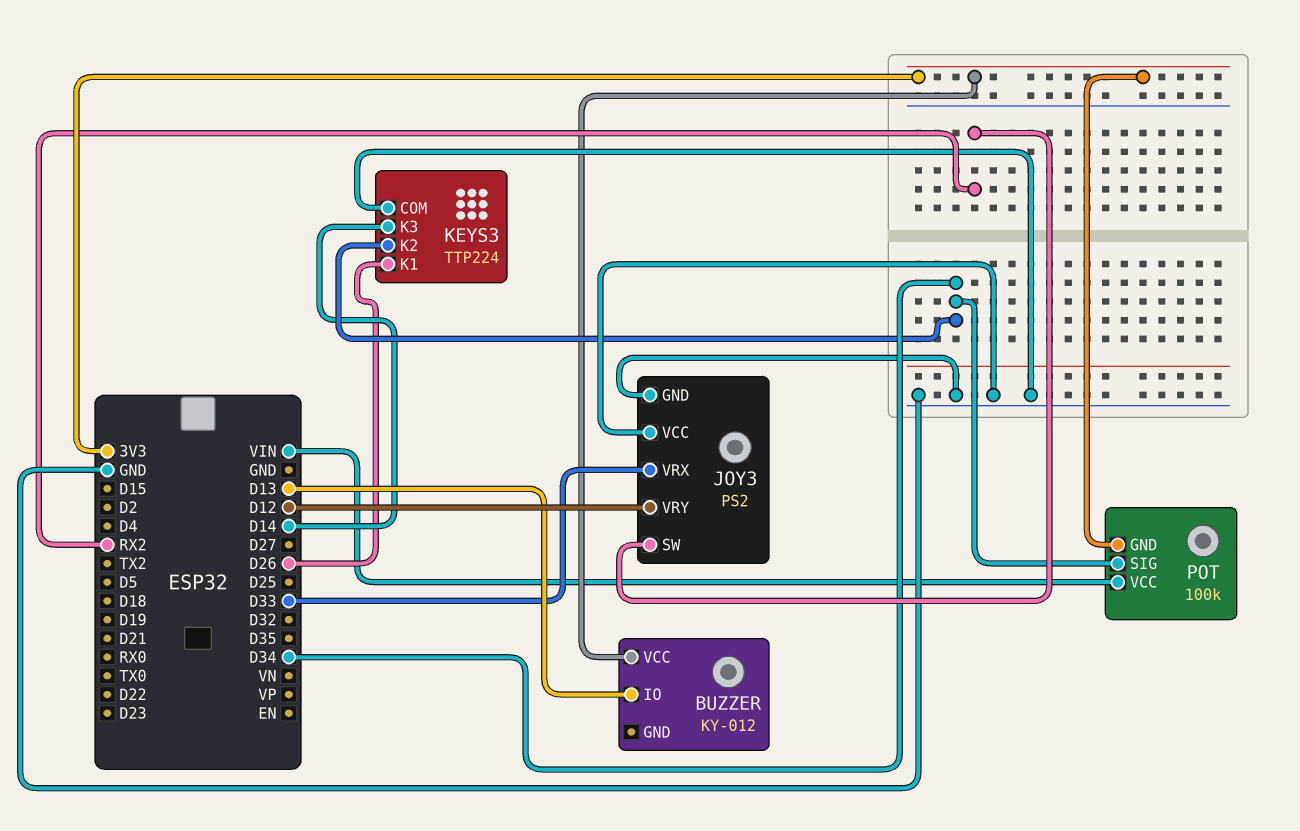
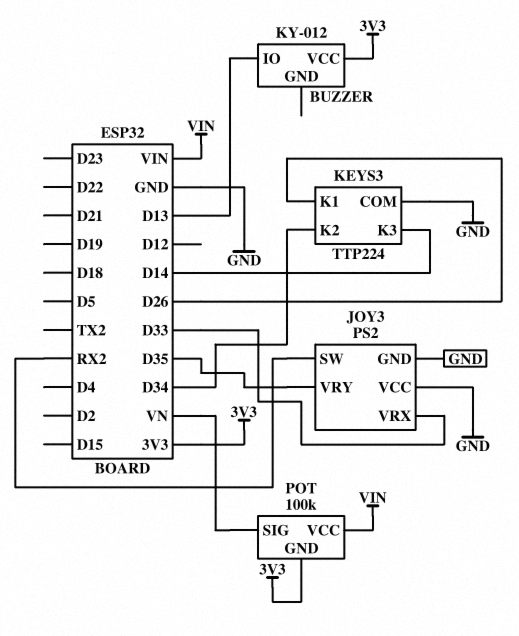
JOY3 pin VRY: D12 -> D35
POT pin SIG: D34 -> VN

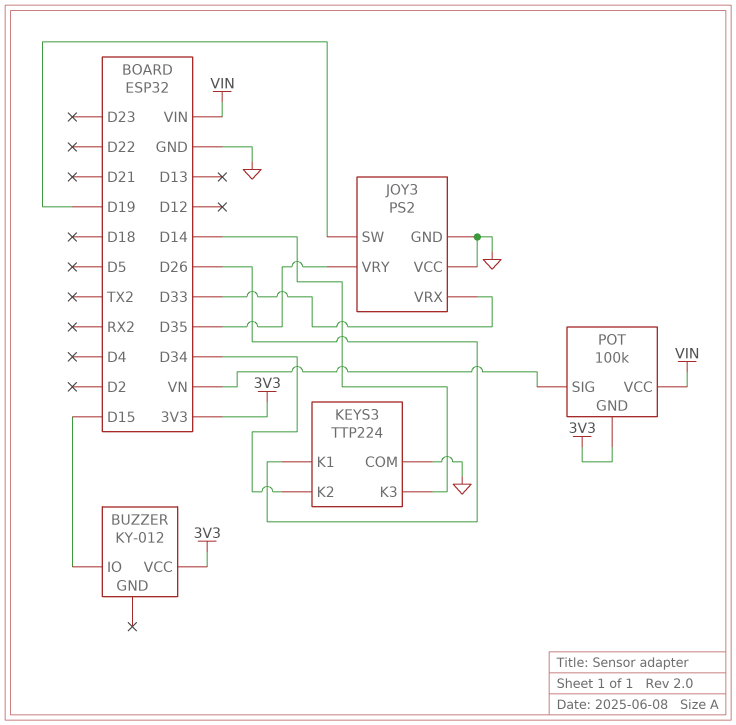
BUZZER pin IO: D13 -> D15
JOY3 pin SW: RX2 -> D19

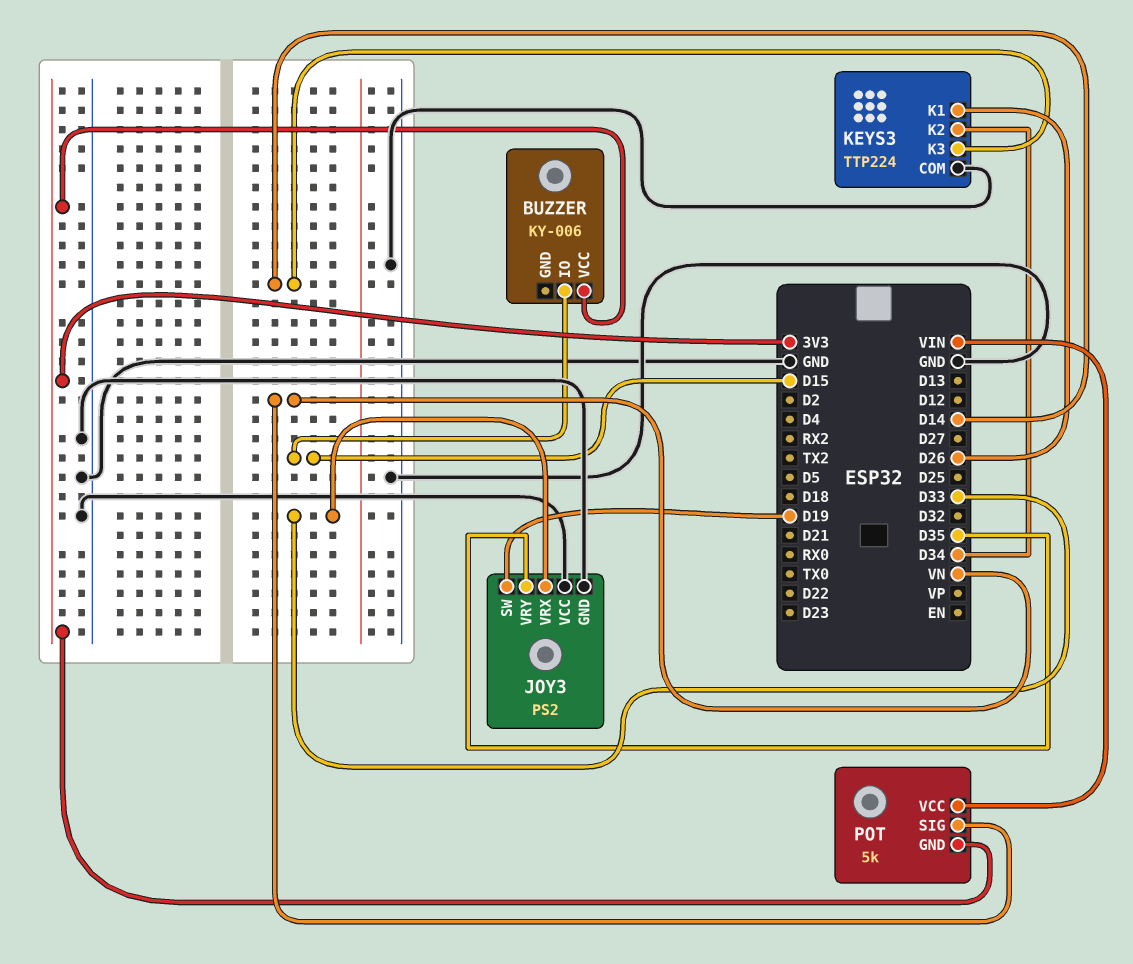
BUZZER: KY-012 -> KY-006
POT: 100k -> 5k

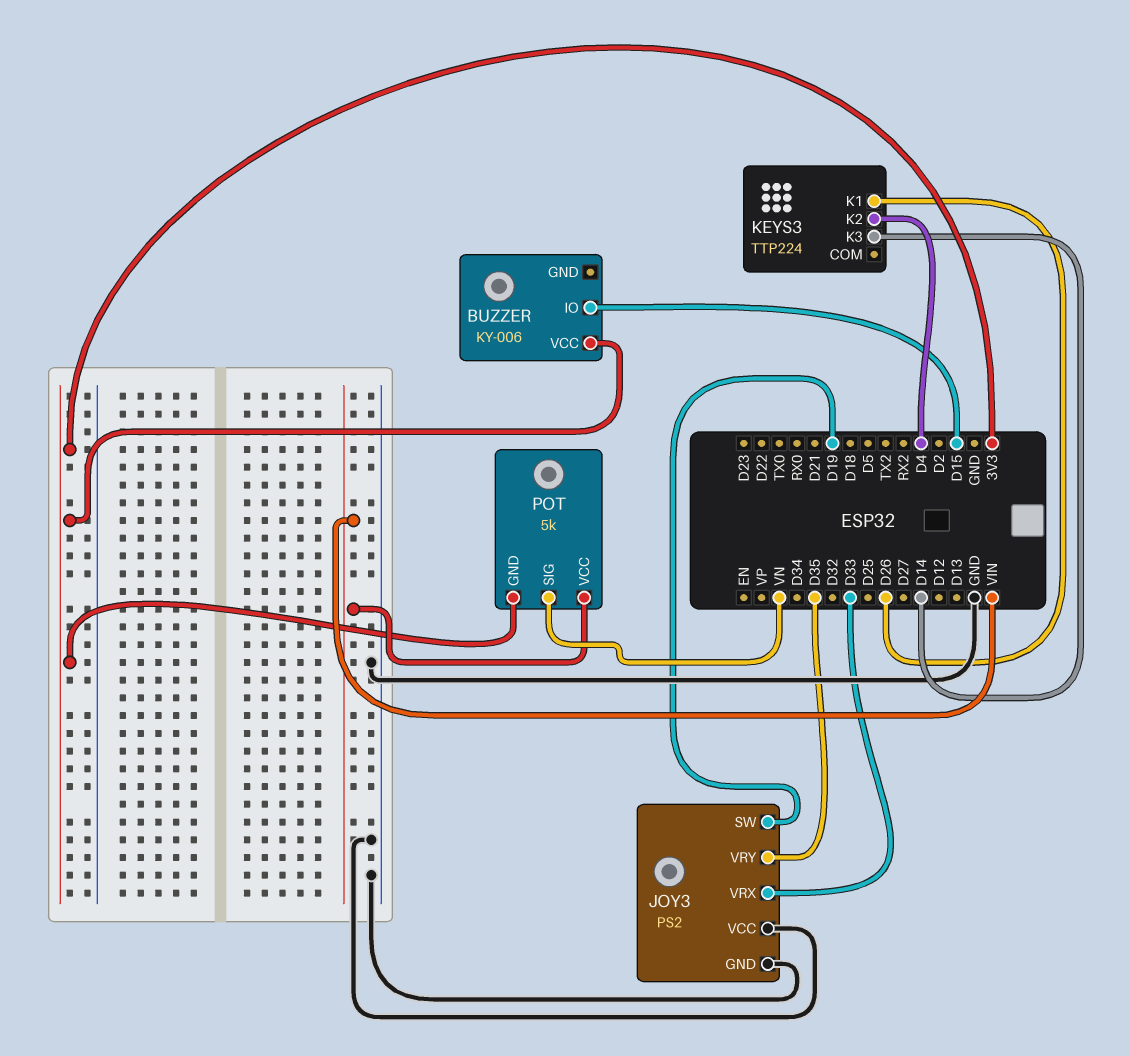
KEYS3 pin COM: GND -> none
KEYS3 pin K2: D34 -> D4

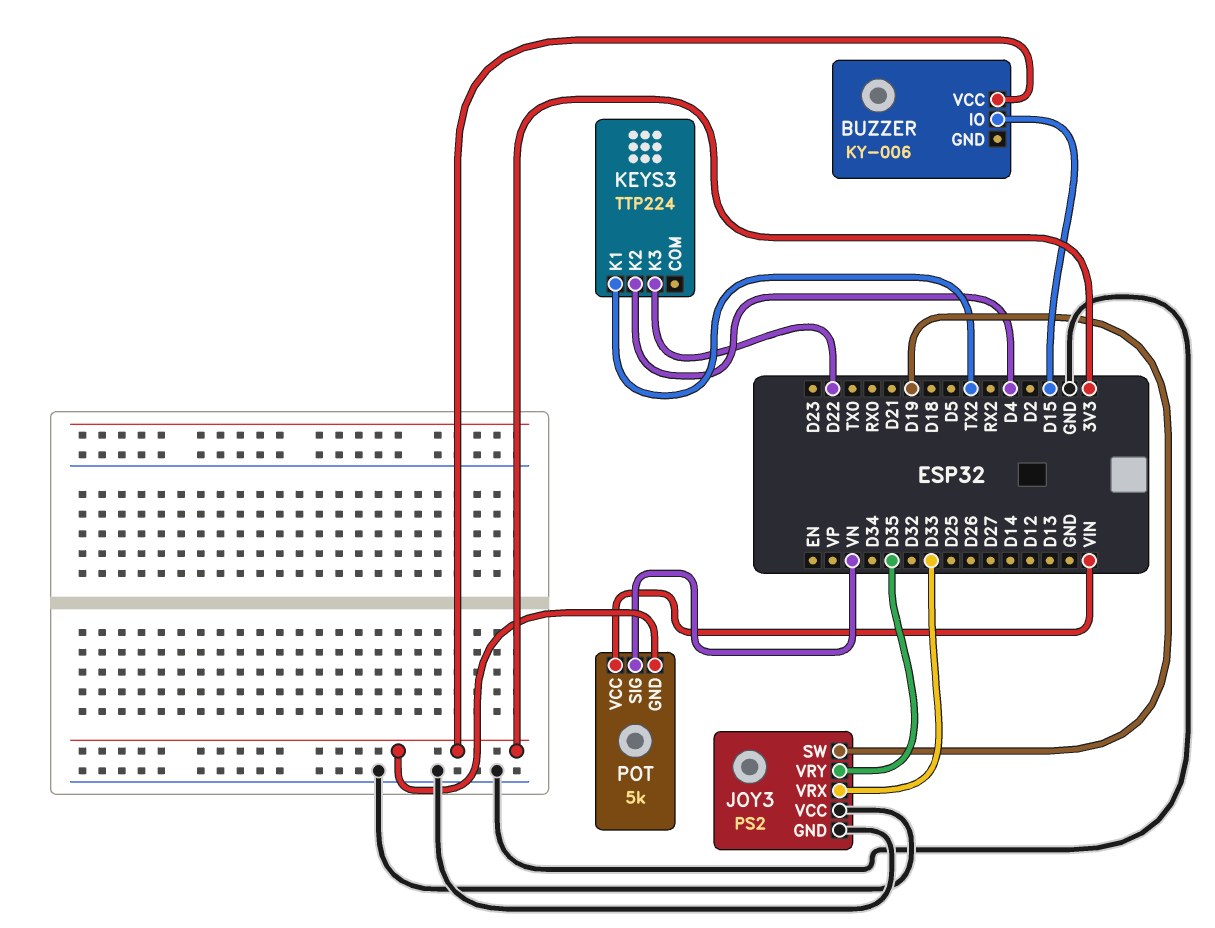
KEYS3 pin K1: D26 -> TX2
KEYS3 pin K3: D14 -> D22

